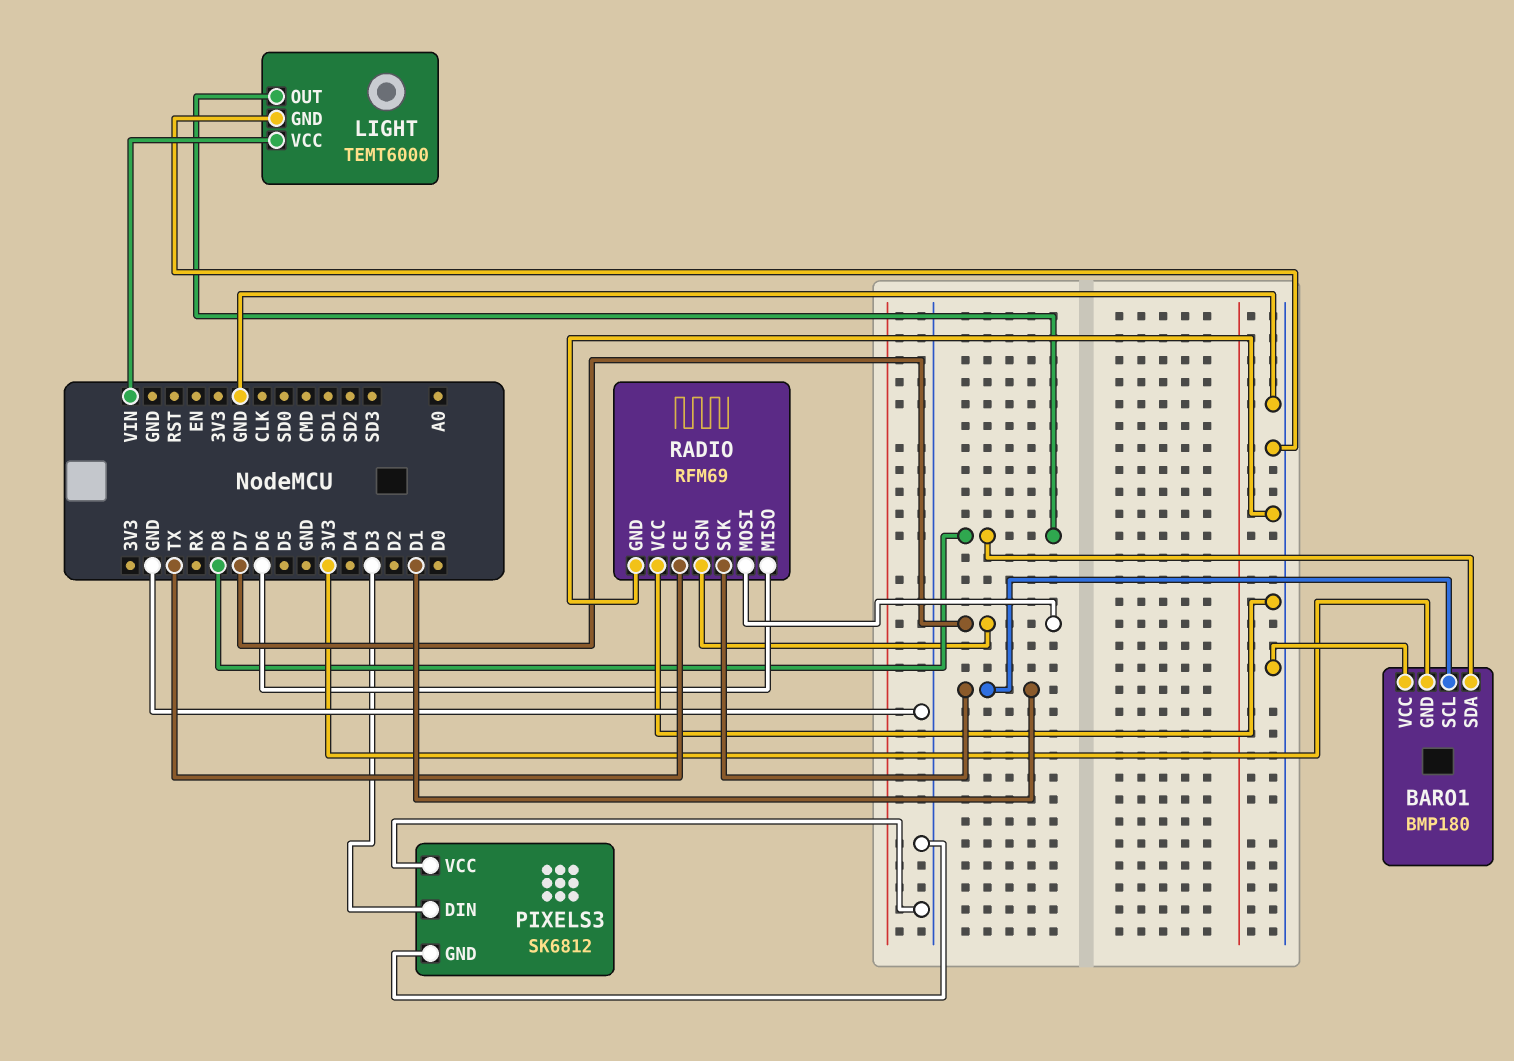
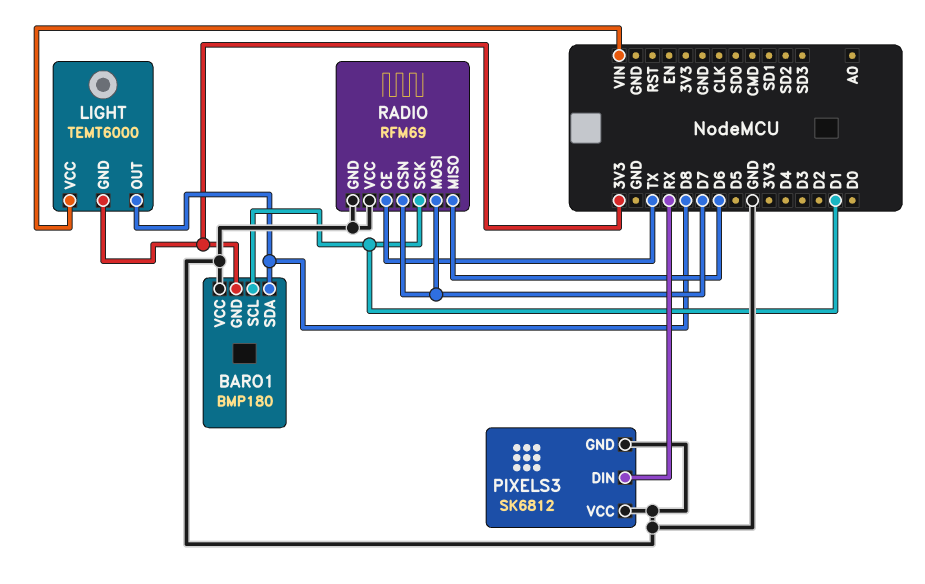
LIGHT pin GND: GND -> 3V3
PIXELS3 pin DIN: D3 -> RX

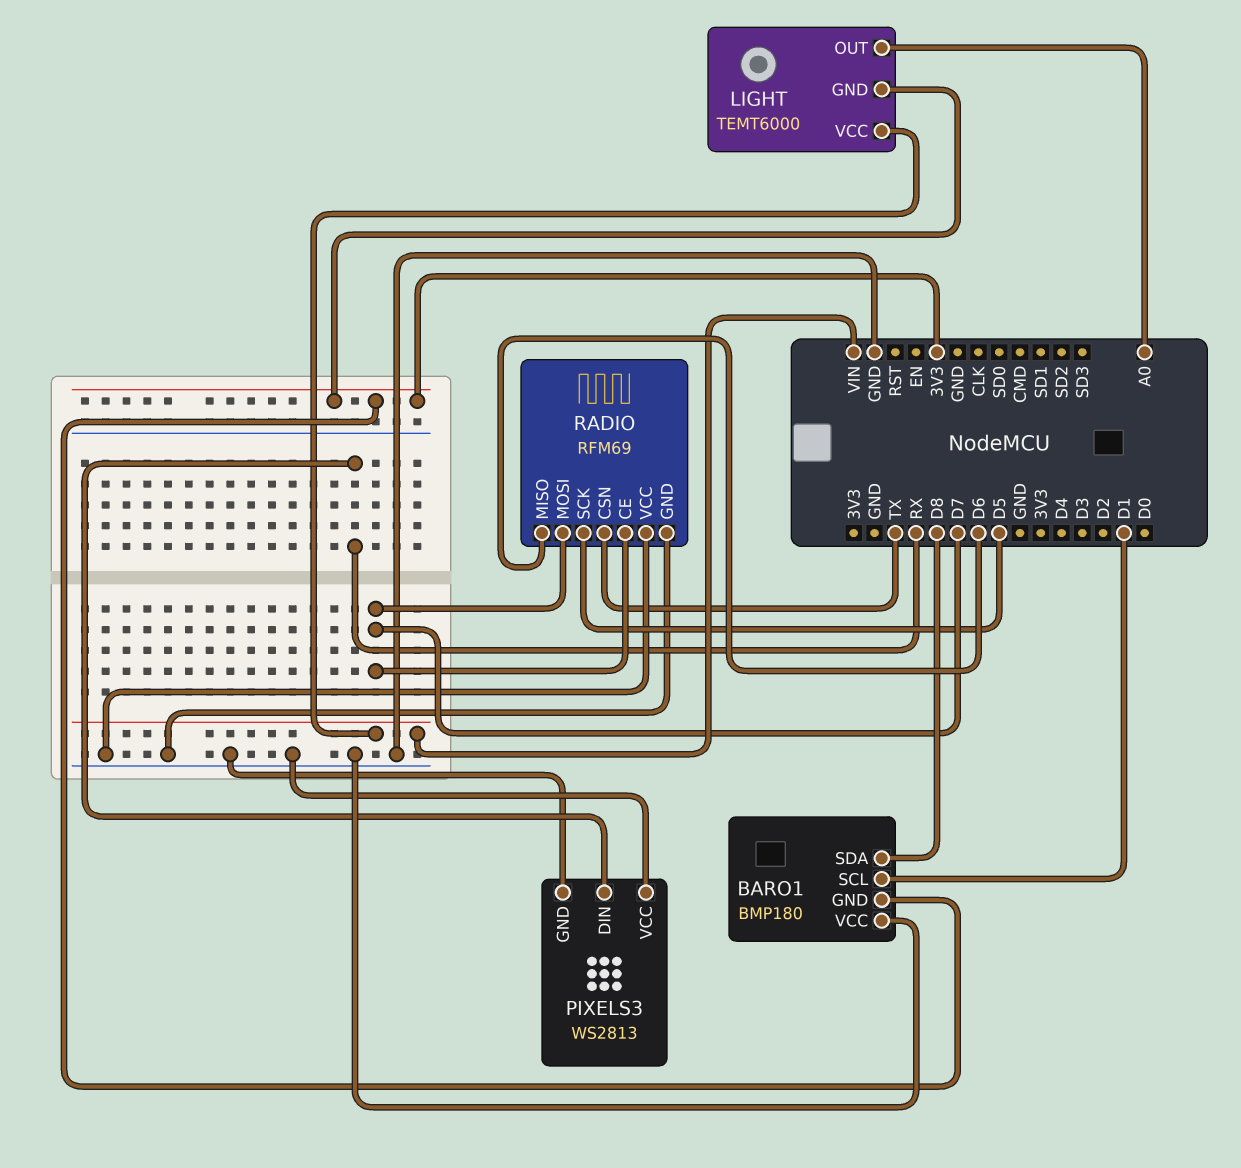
LIGHT pin OUT: D8 -> A0
PIXELS3: SK6812 -> WS2813
RADIO pin CE: TX -> D7
RADIO pin CSN: D7 -> TX
RADIO pin SCK: D1 -> D5

